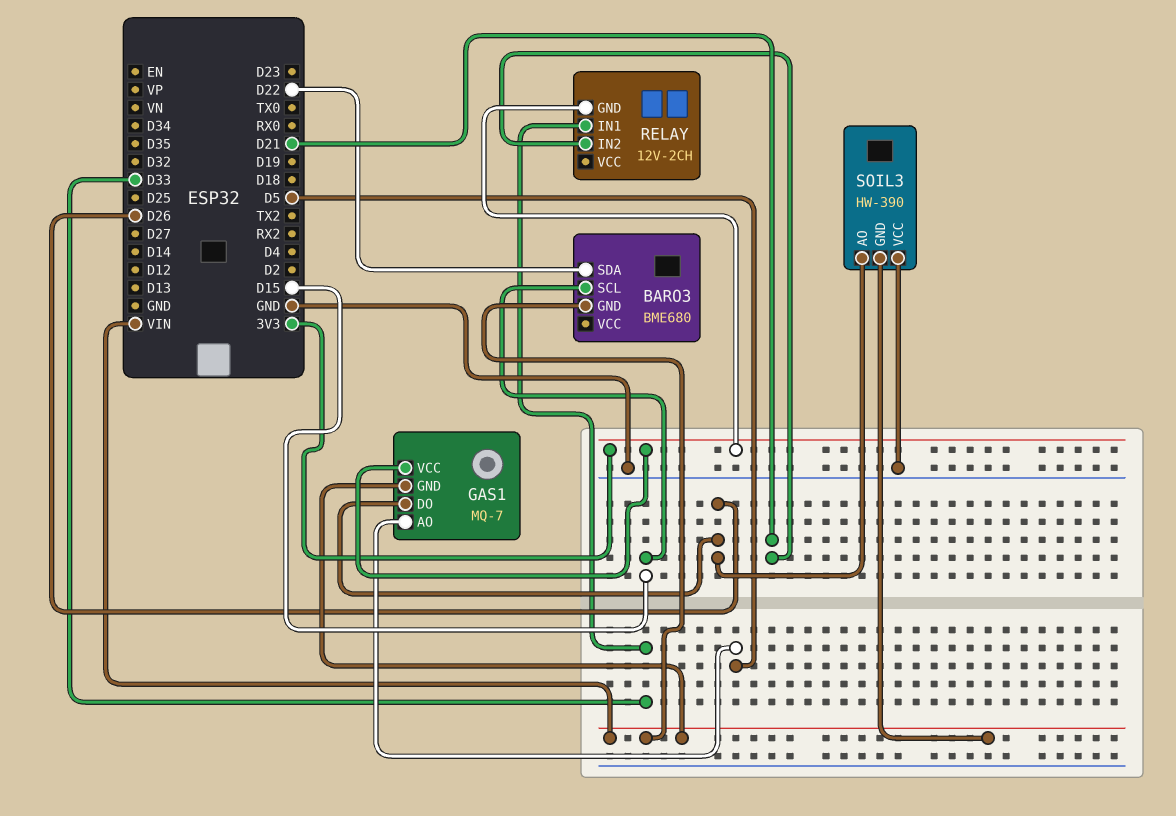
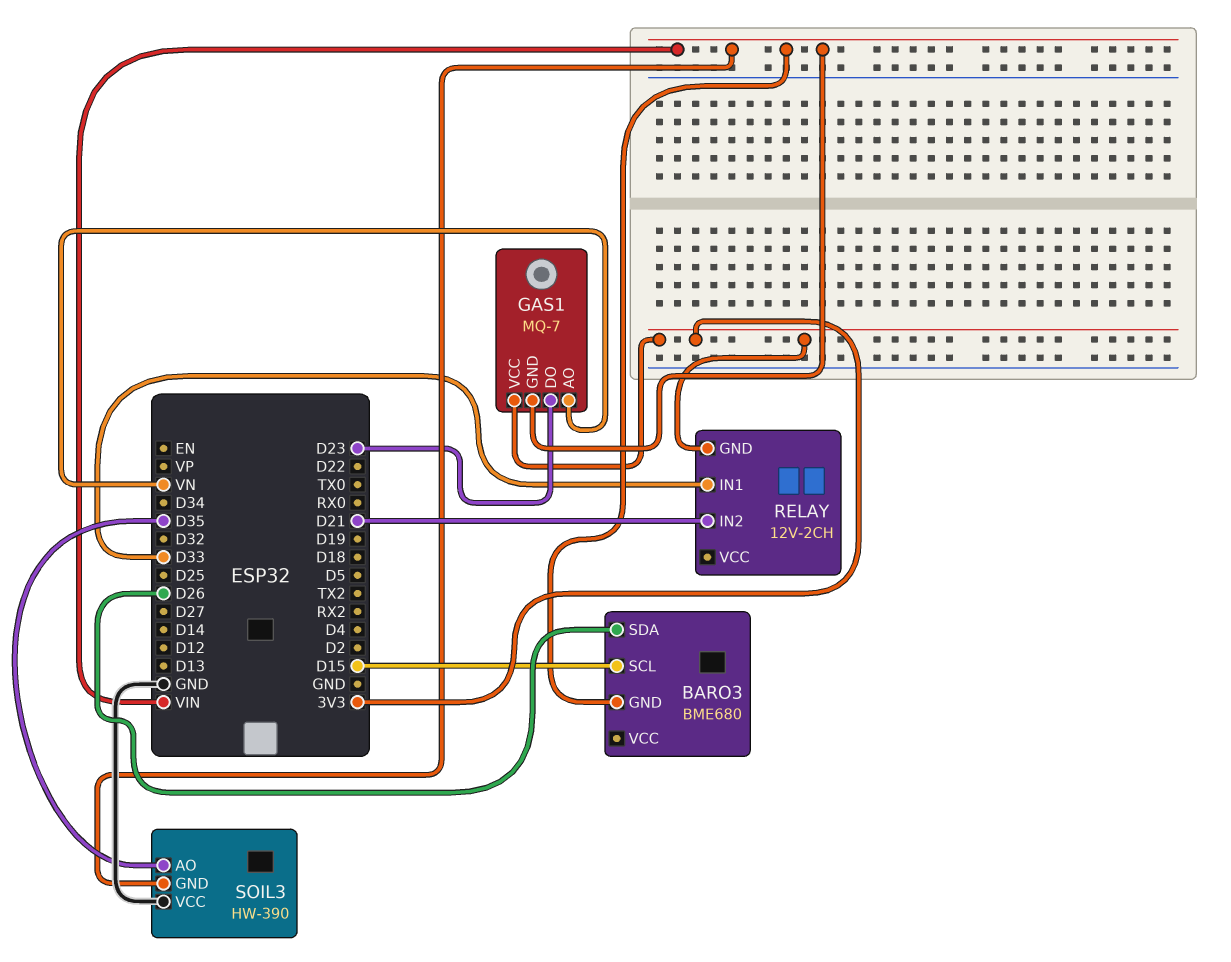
BARO3 pin SDA: D22 -> D26
GAS1 pin AO: D5 -> VN
GAS1 pin DO: D26 -> D23
SOIL3 pin AO: D26 -> D35

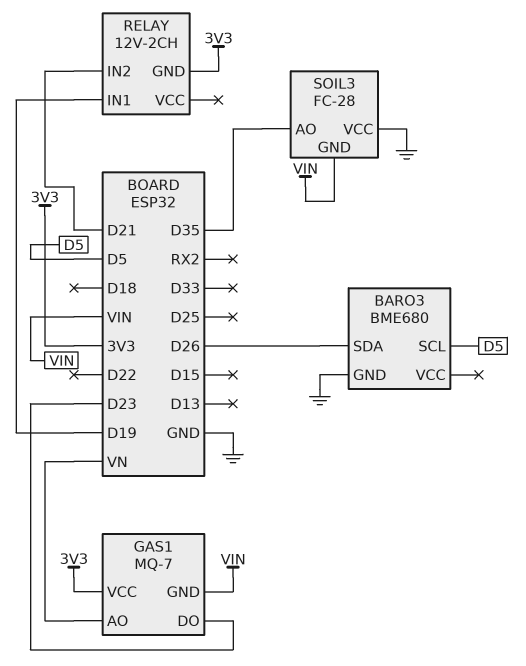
BARO3 pin GND: VIN -> GND
BARO3 pin SCL: D15 -> D5
RELAY pin IN1: D33 -> D19
SOIL3: HW-390 -> FC-28

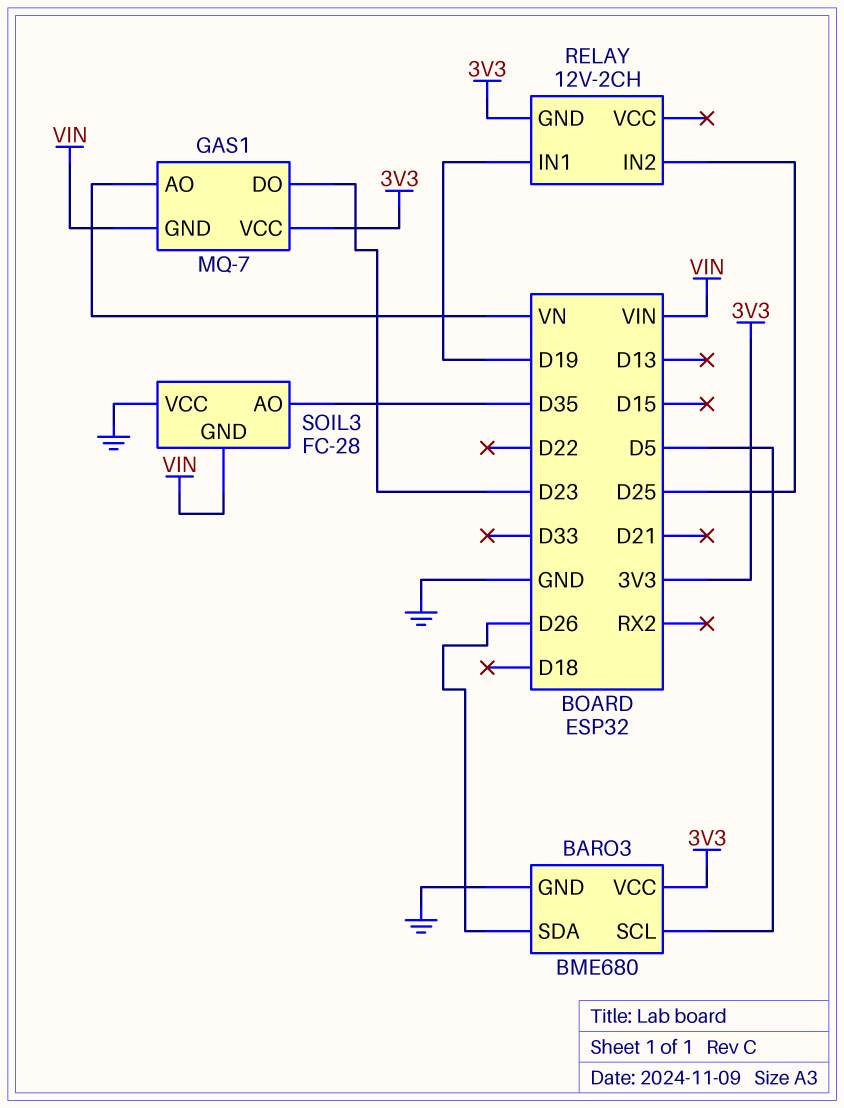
BARO3 pin VCC: none -> 3V3
RELAY pin IN2: D21 -> D25

